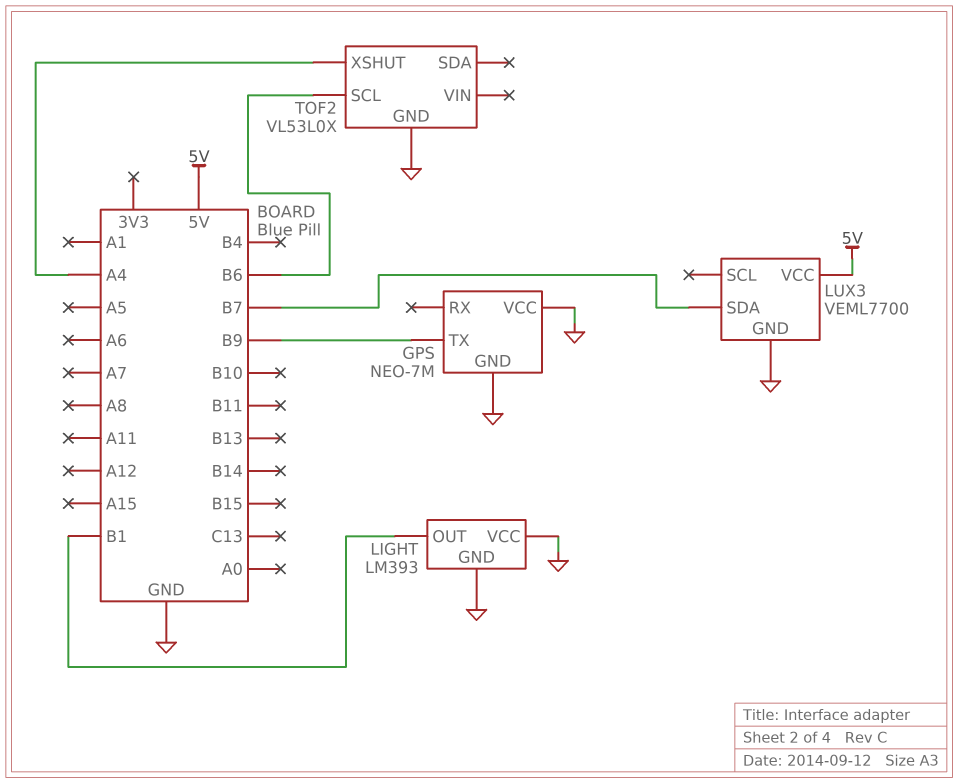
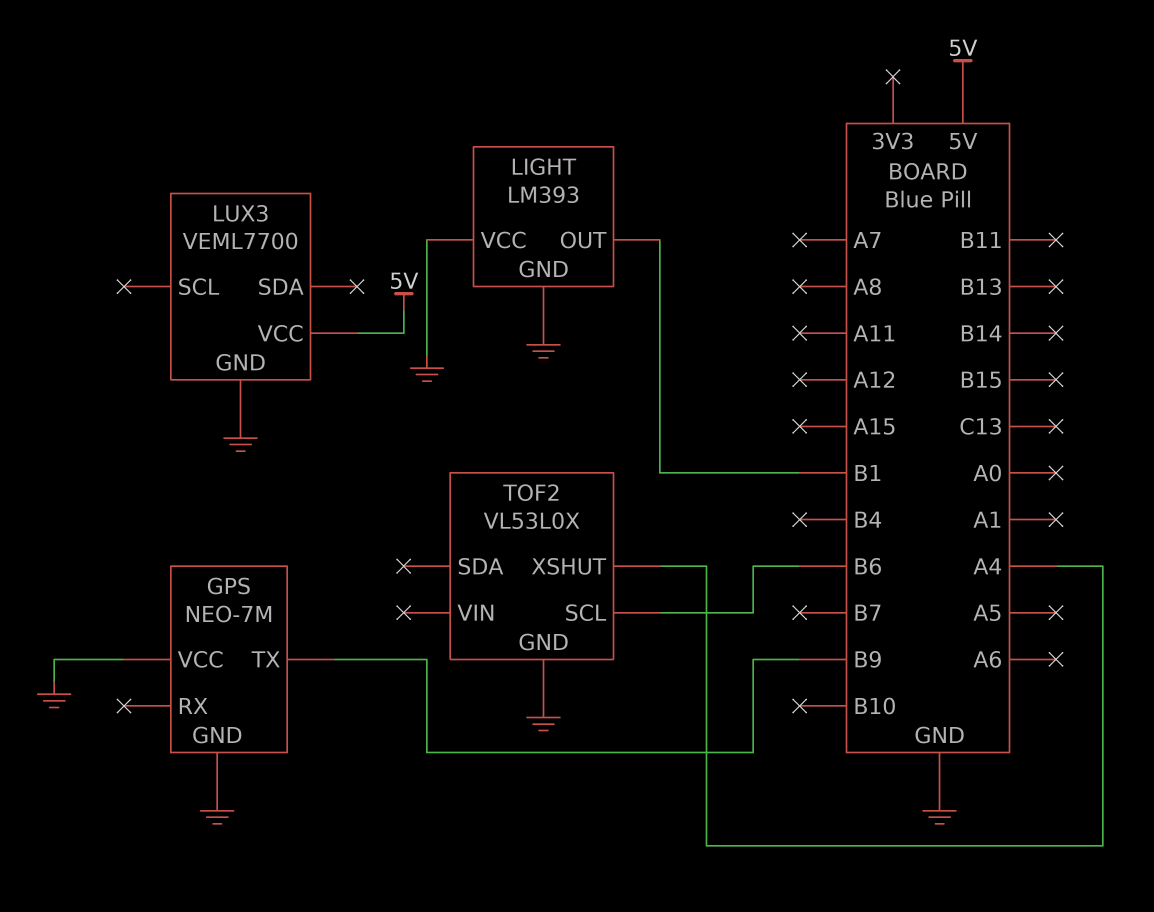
LUX3 pin SDA: B7 -> none

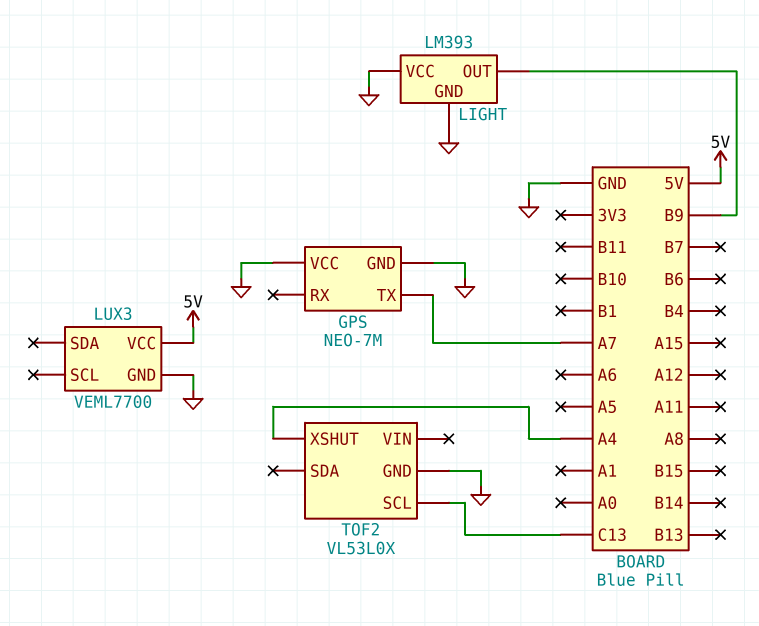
GPS pin TX: B9 -> A7
LIGHT pin OUT: B1 -> B9
TOF2 pin SCL: B6 -> C13

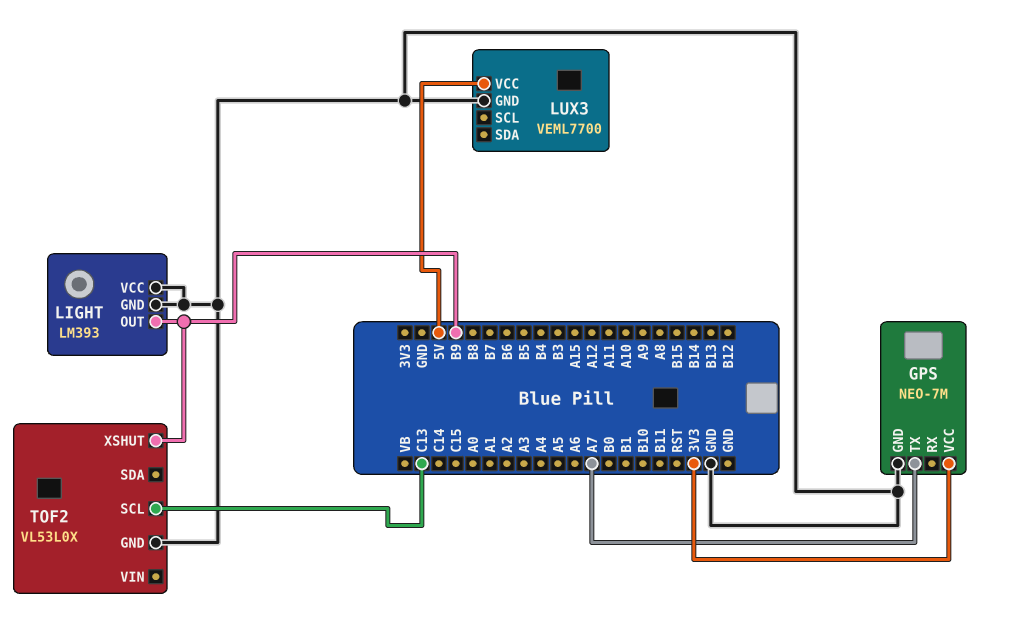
GPS pin VCC: GND -> 3V3
TOF2 pin XSHUT: A4 -> B9

